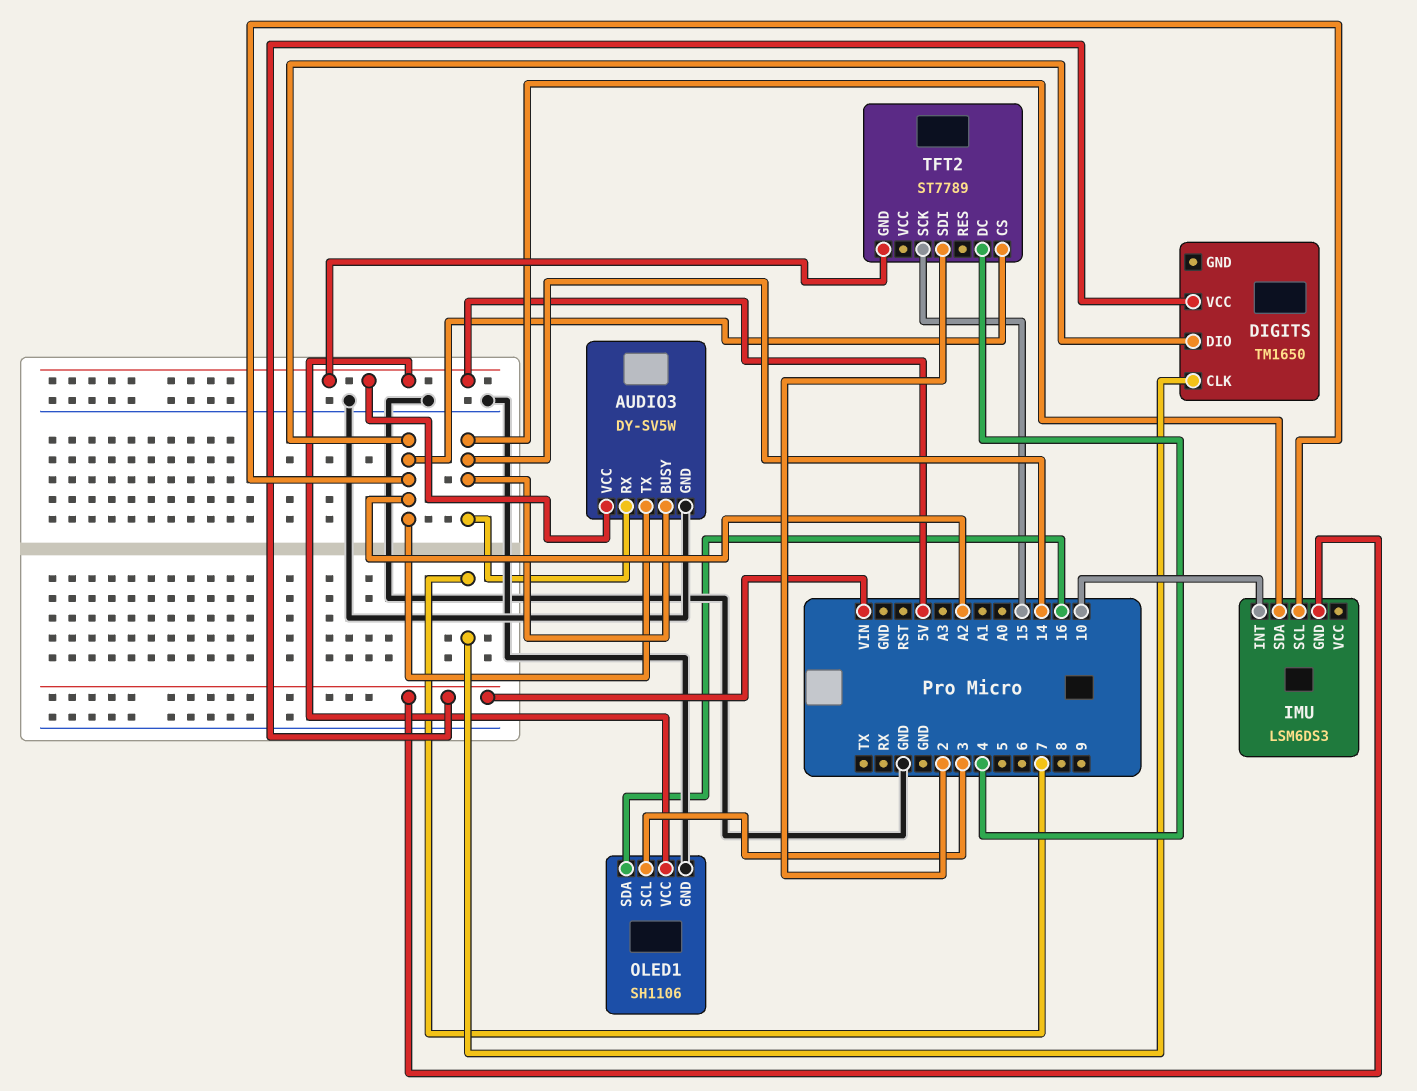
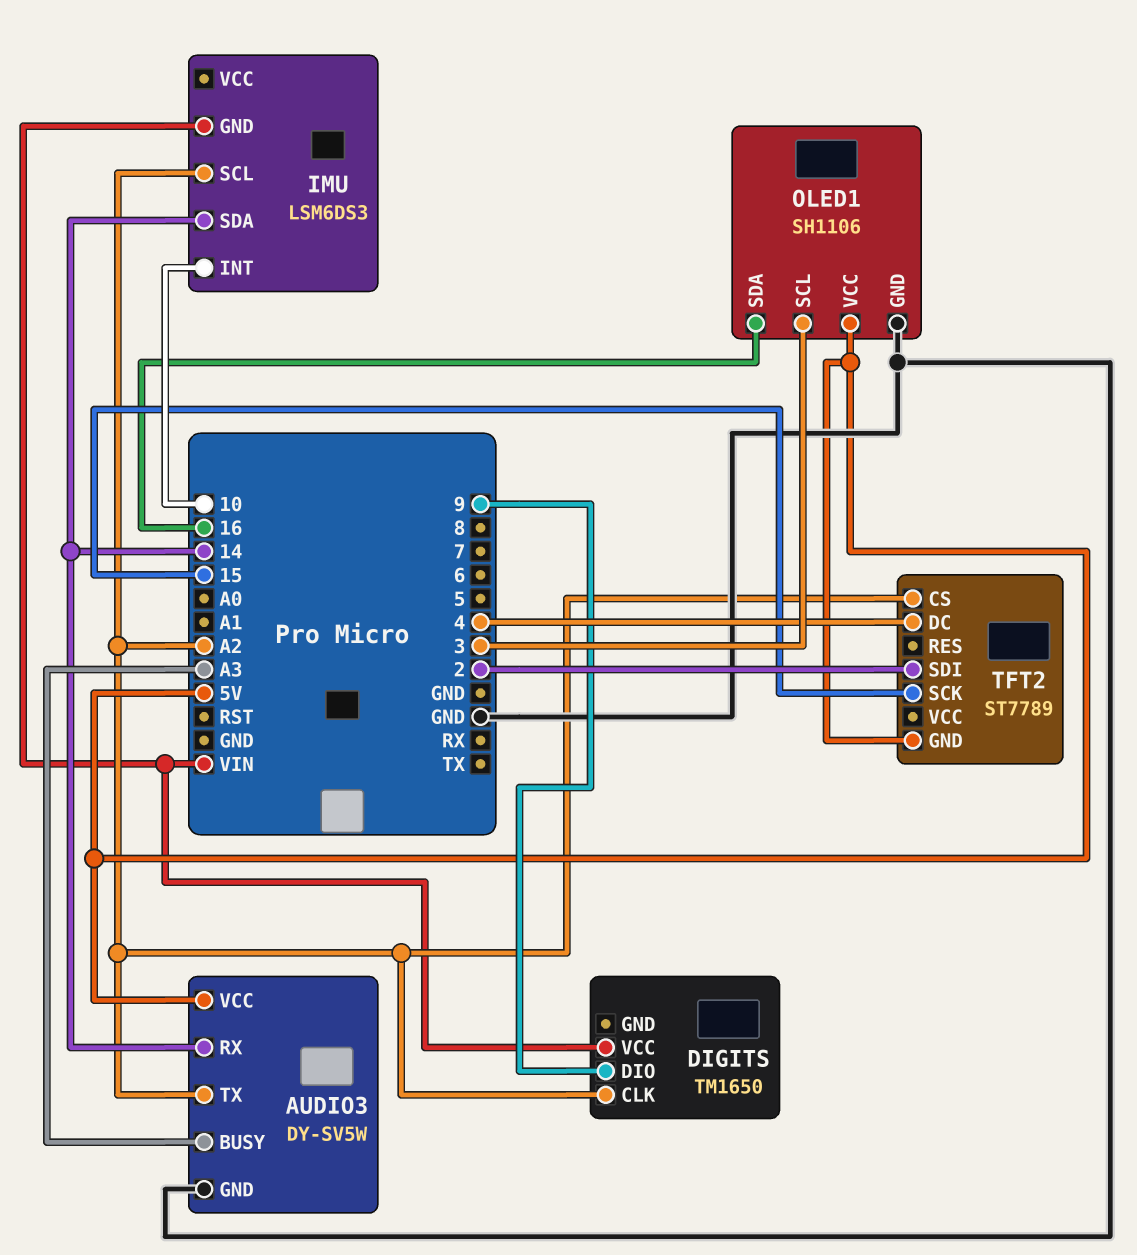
AUDIO3 pin BUSY: 14 -> A3
DIGITS pin CLK: 7 -> A2
DIGITS pin DIO: A2 -> 9

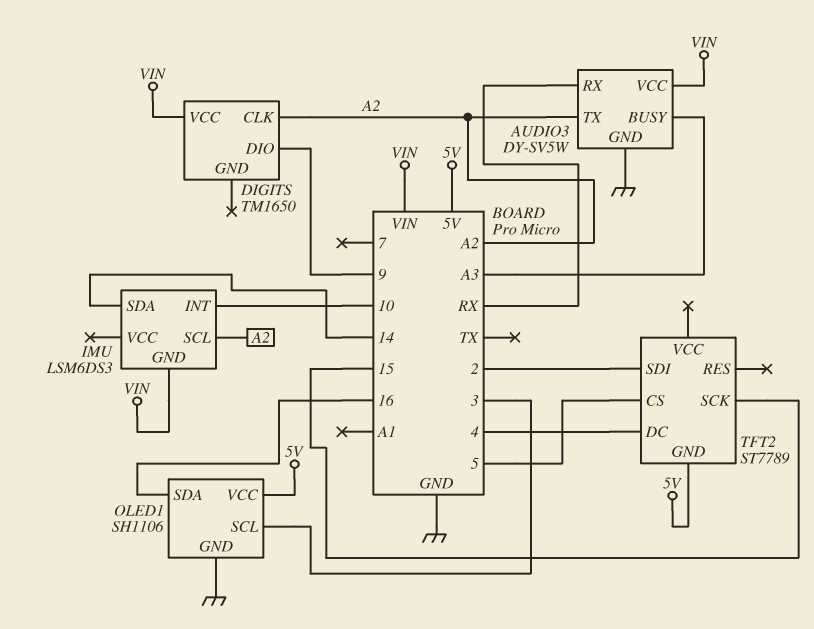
AUDIO3 pin RX: 14 -> RX
AUDIO3 pin VCC: 5V -> VIN
TFT2 pin CS: A2 -> 5

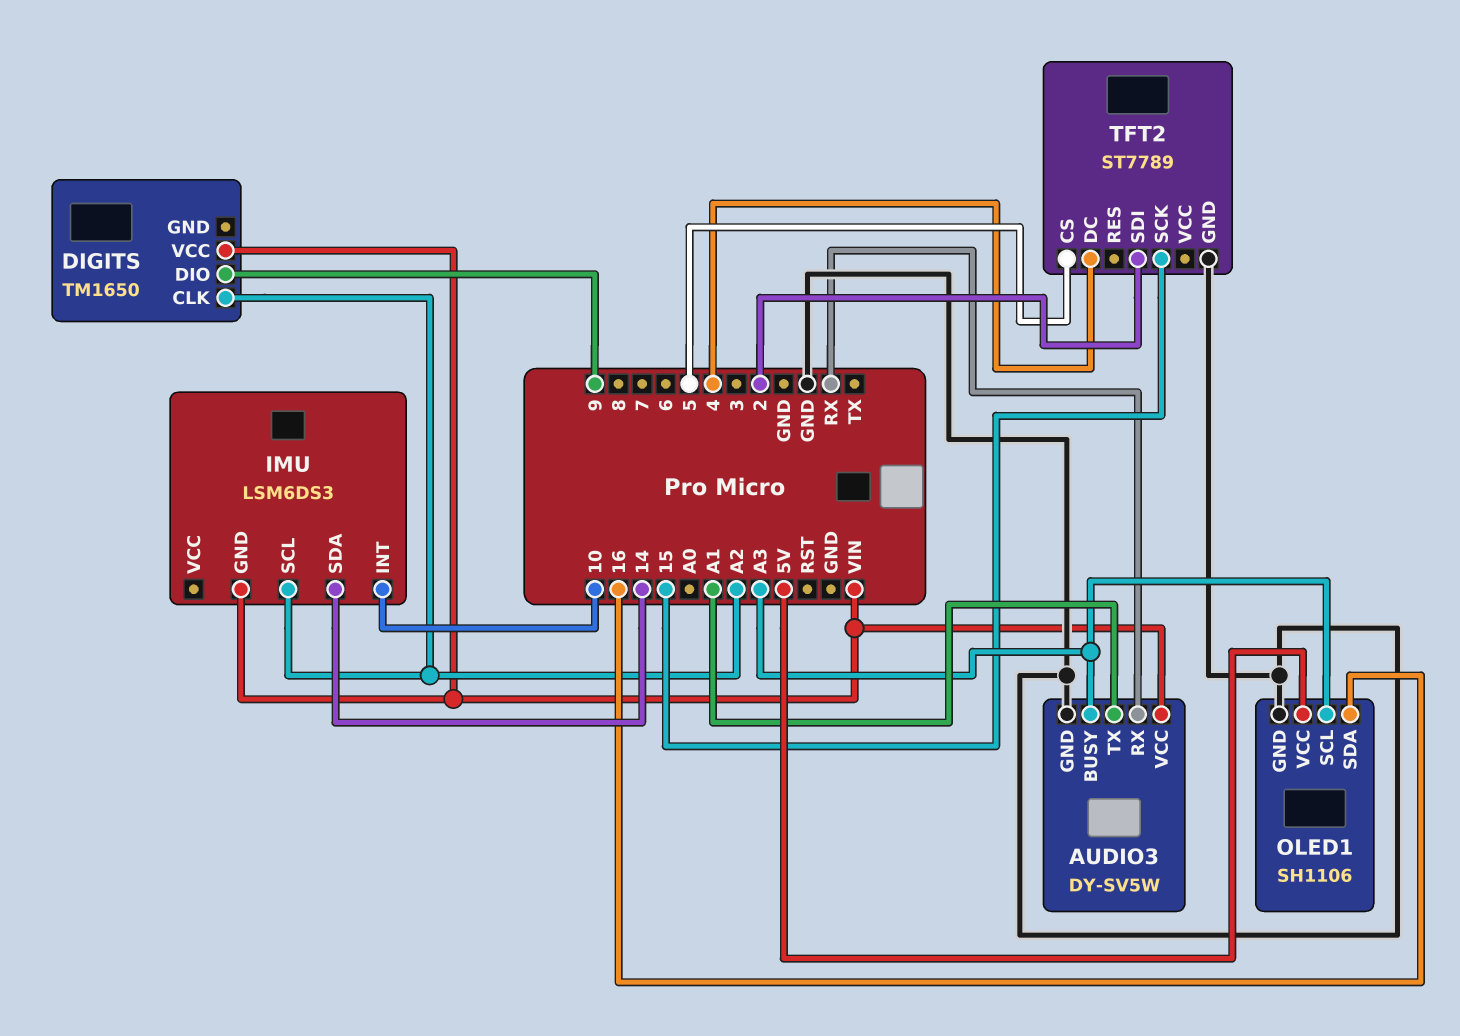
AUDIO3 pin TX: A2 -> A1
OLED1 pin SCL: 3 -> A3
TFT2 pin GND: 5V -> GND

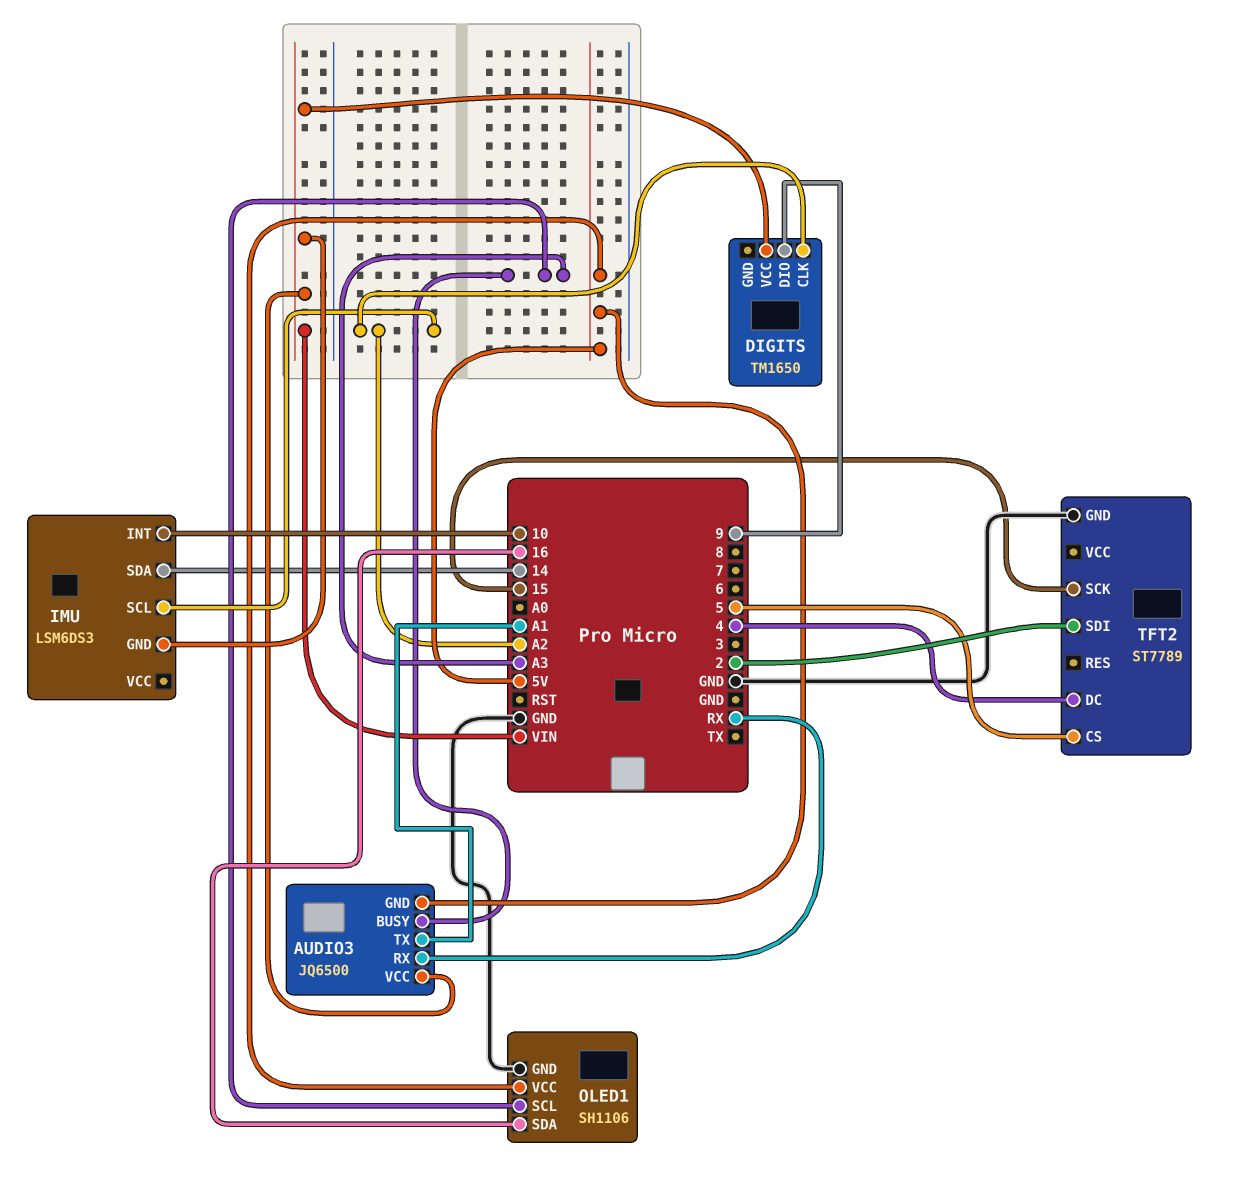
AUDIO3: DY-SV5W -> JQ6500
AUDIO3 pin GND: GND -> 5V

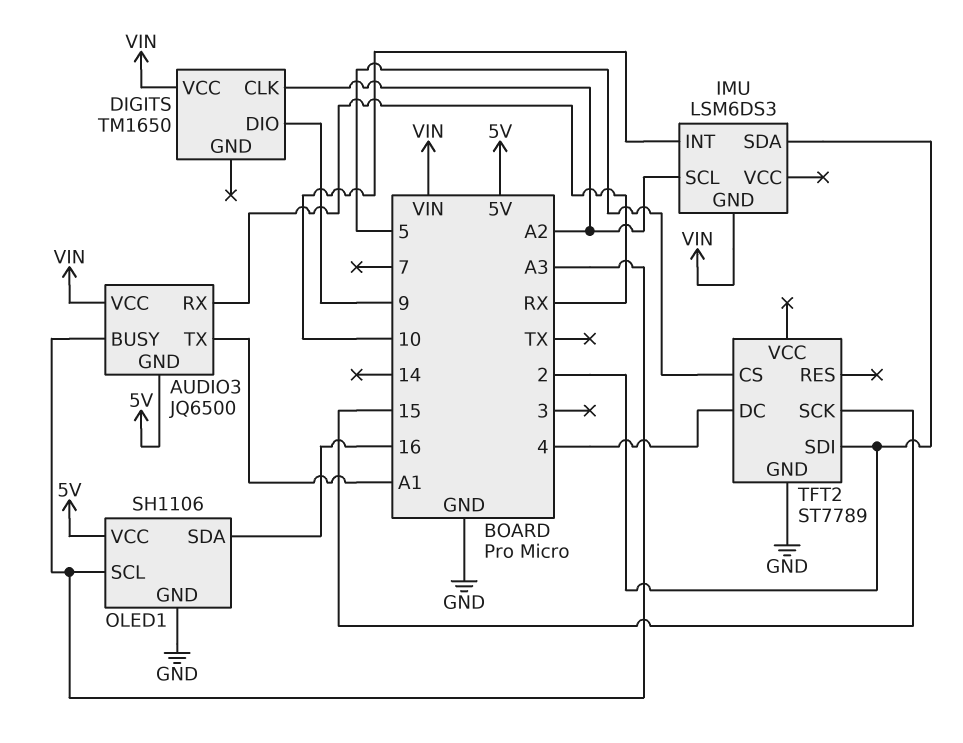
IMU pin SDA: 14 -> 2

